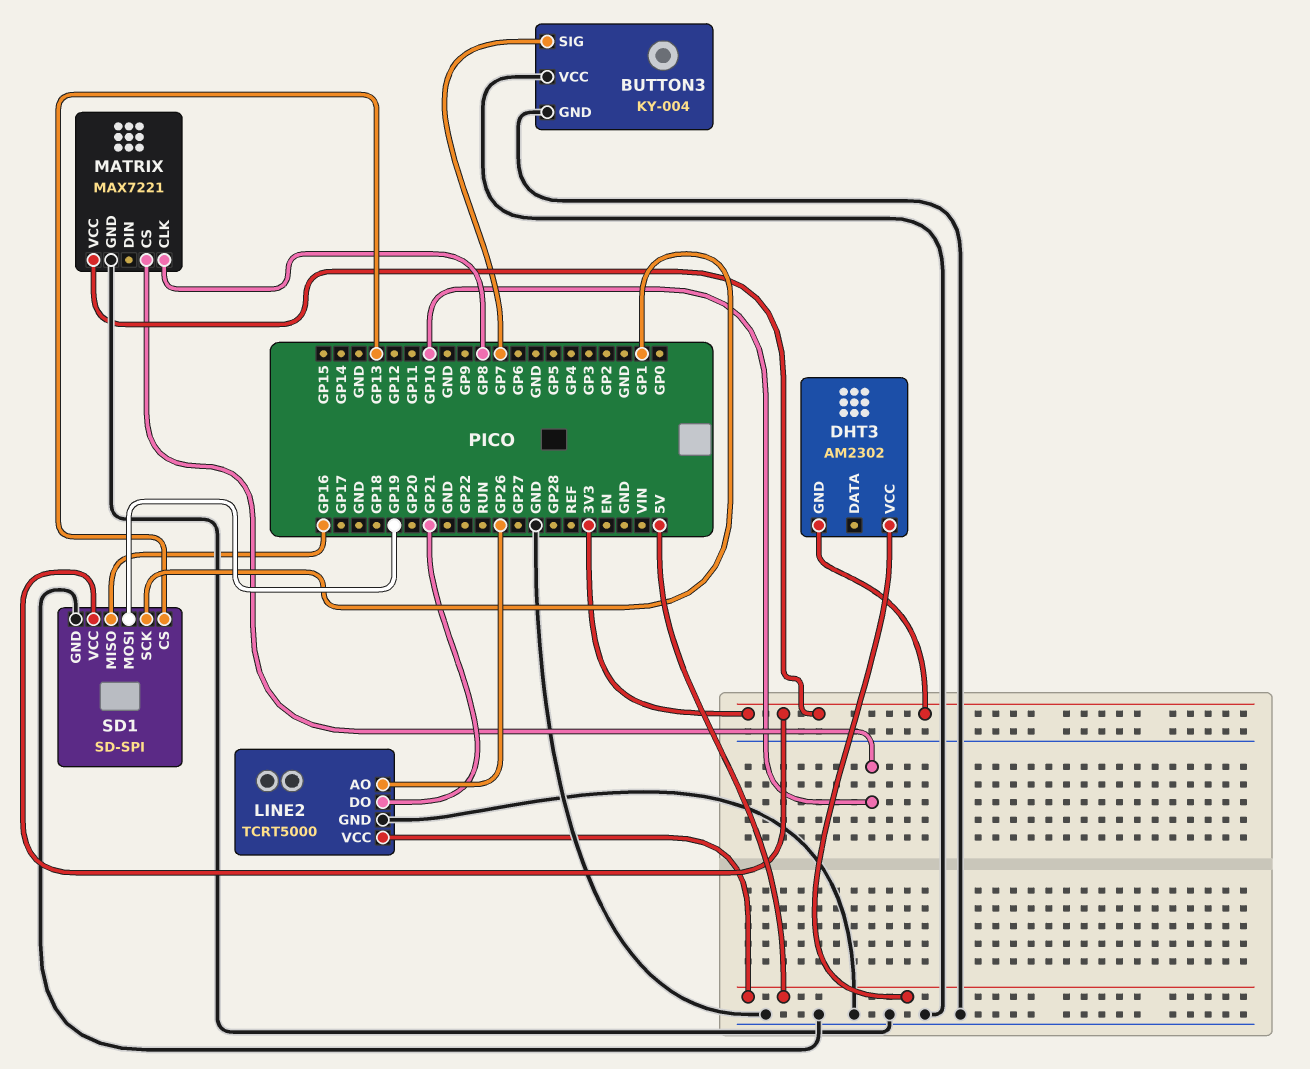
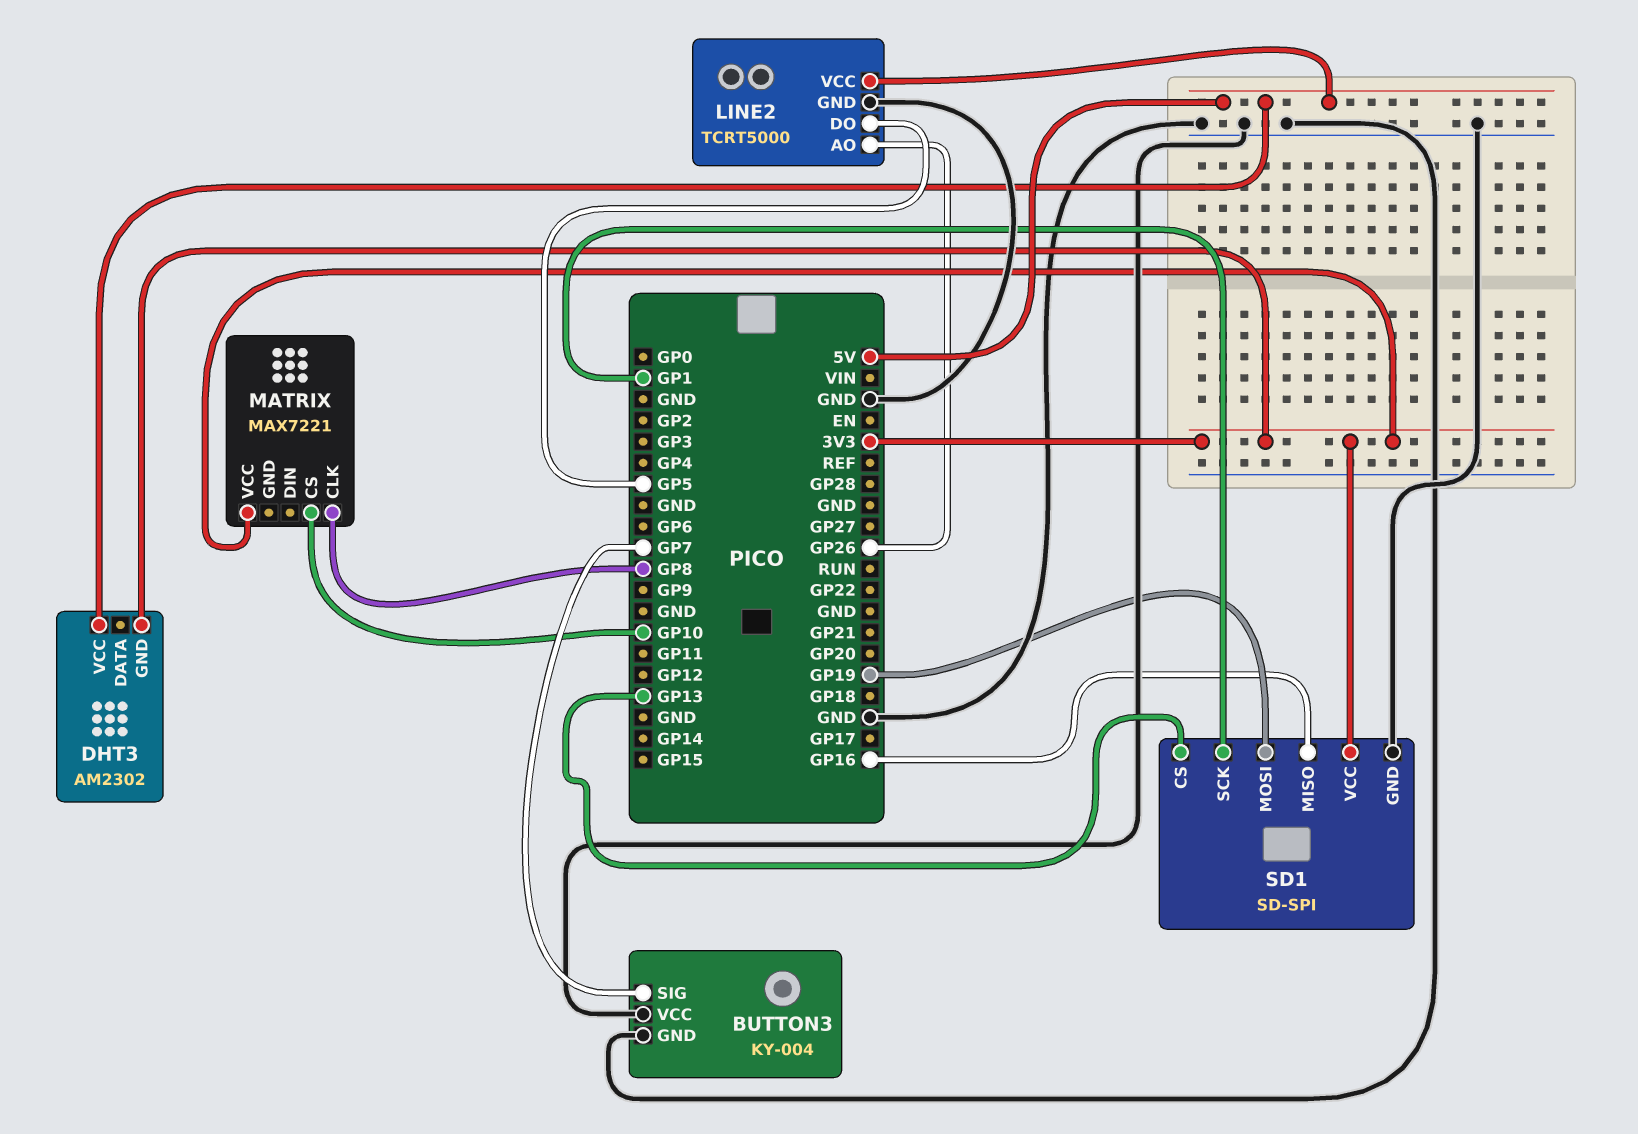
LINE2 pin DO: GP21 -> GP5
MATRIX pin GND: GND -> none

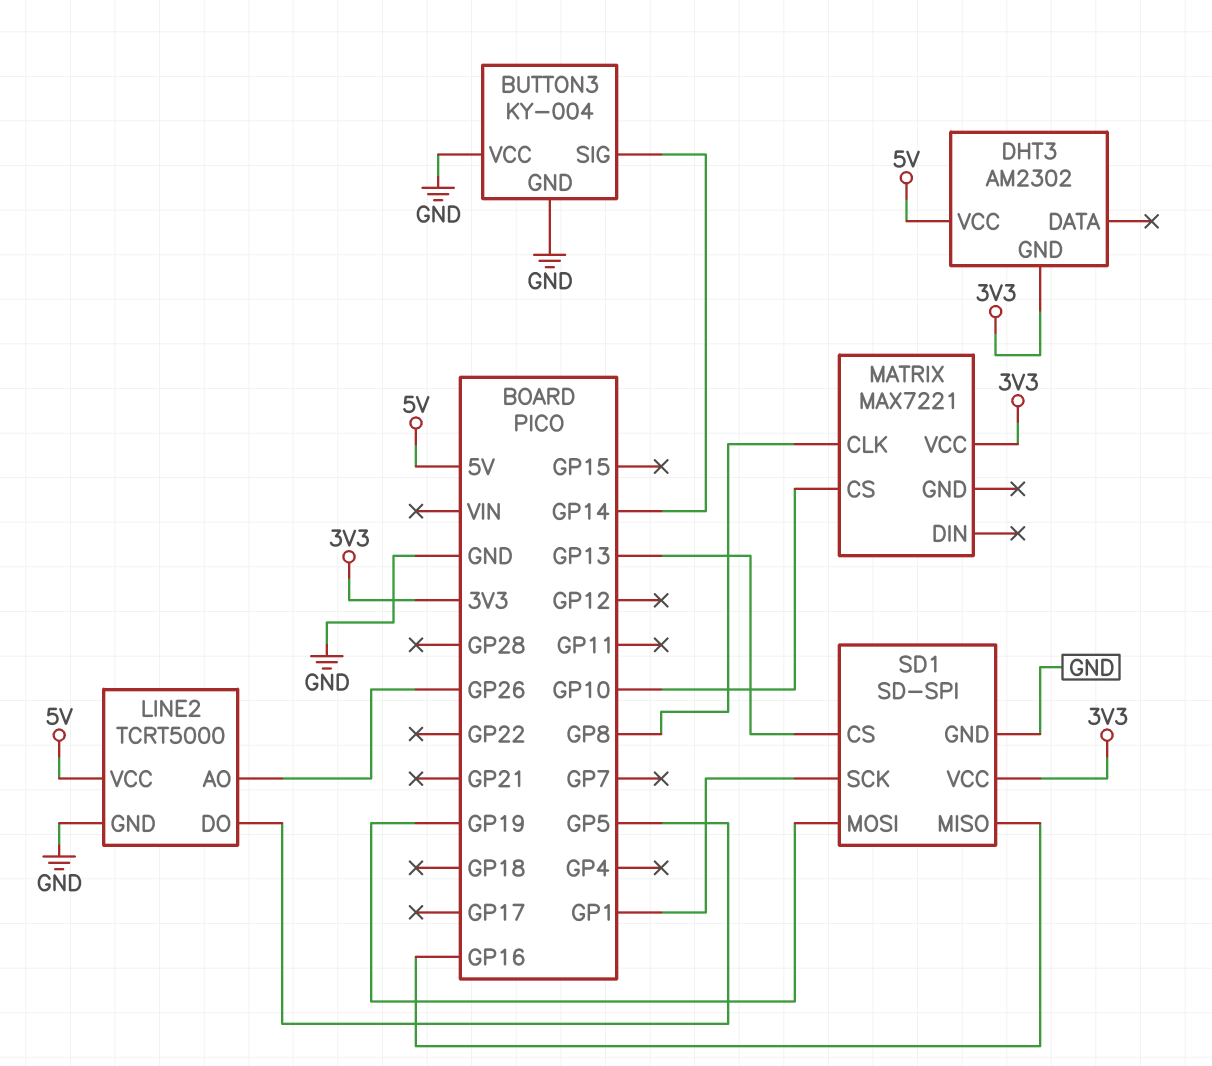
BUTTON3 pin SIG: GP7 -> GP14

